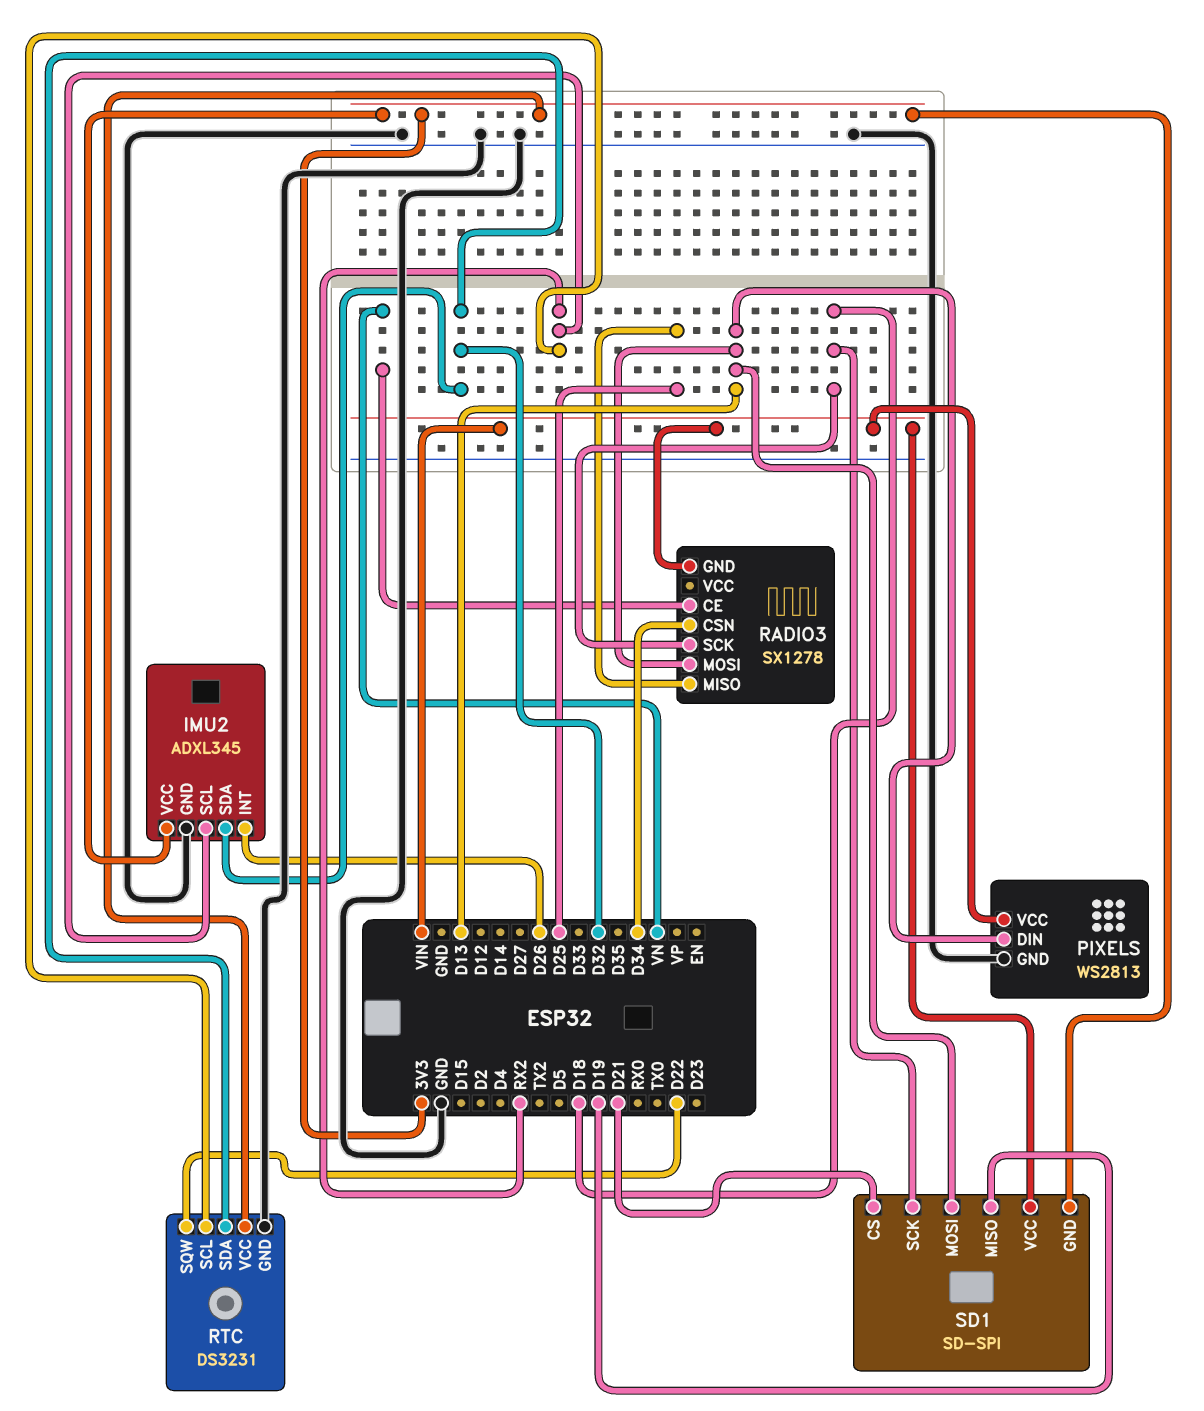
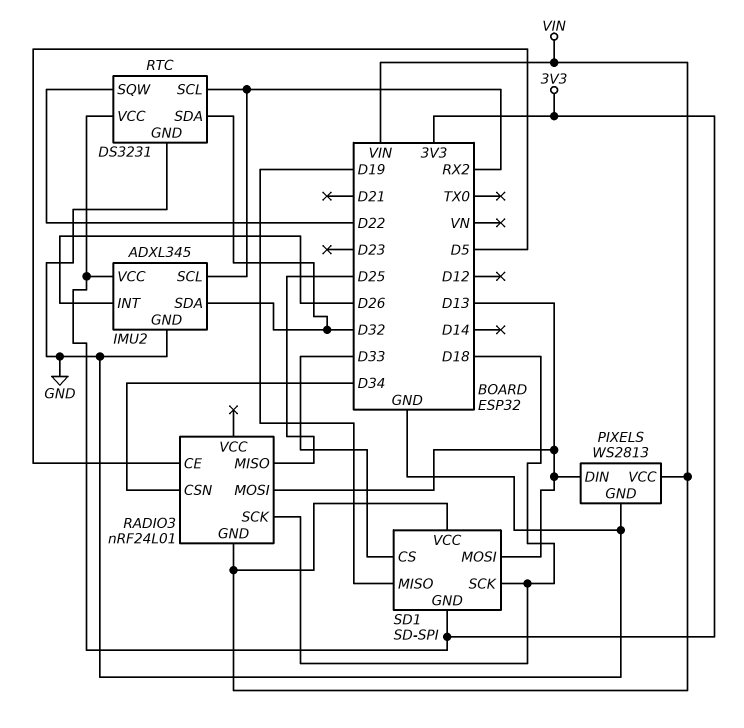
RADIO3: SX1278 -> nRF24L01
RADIO3 pin CE: VN -> D5
SD1 pin CS: D21 -> D33

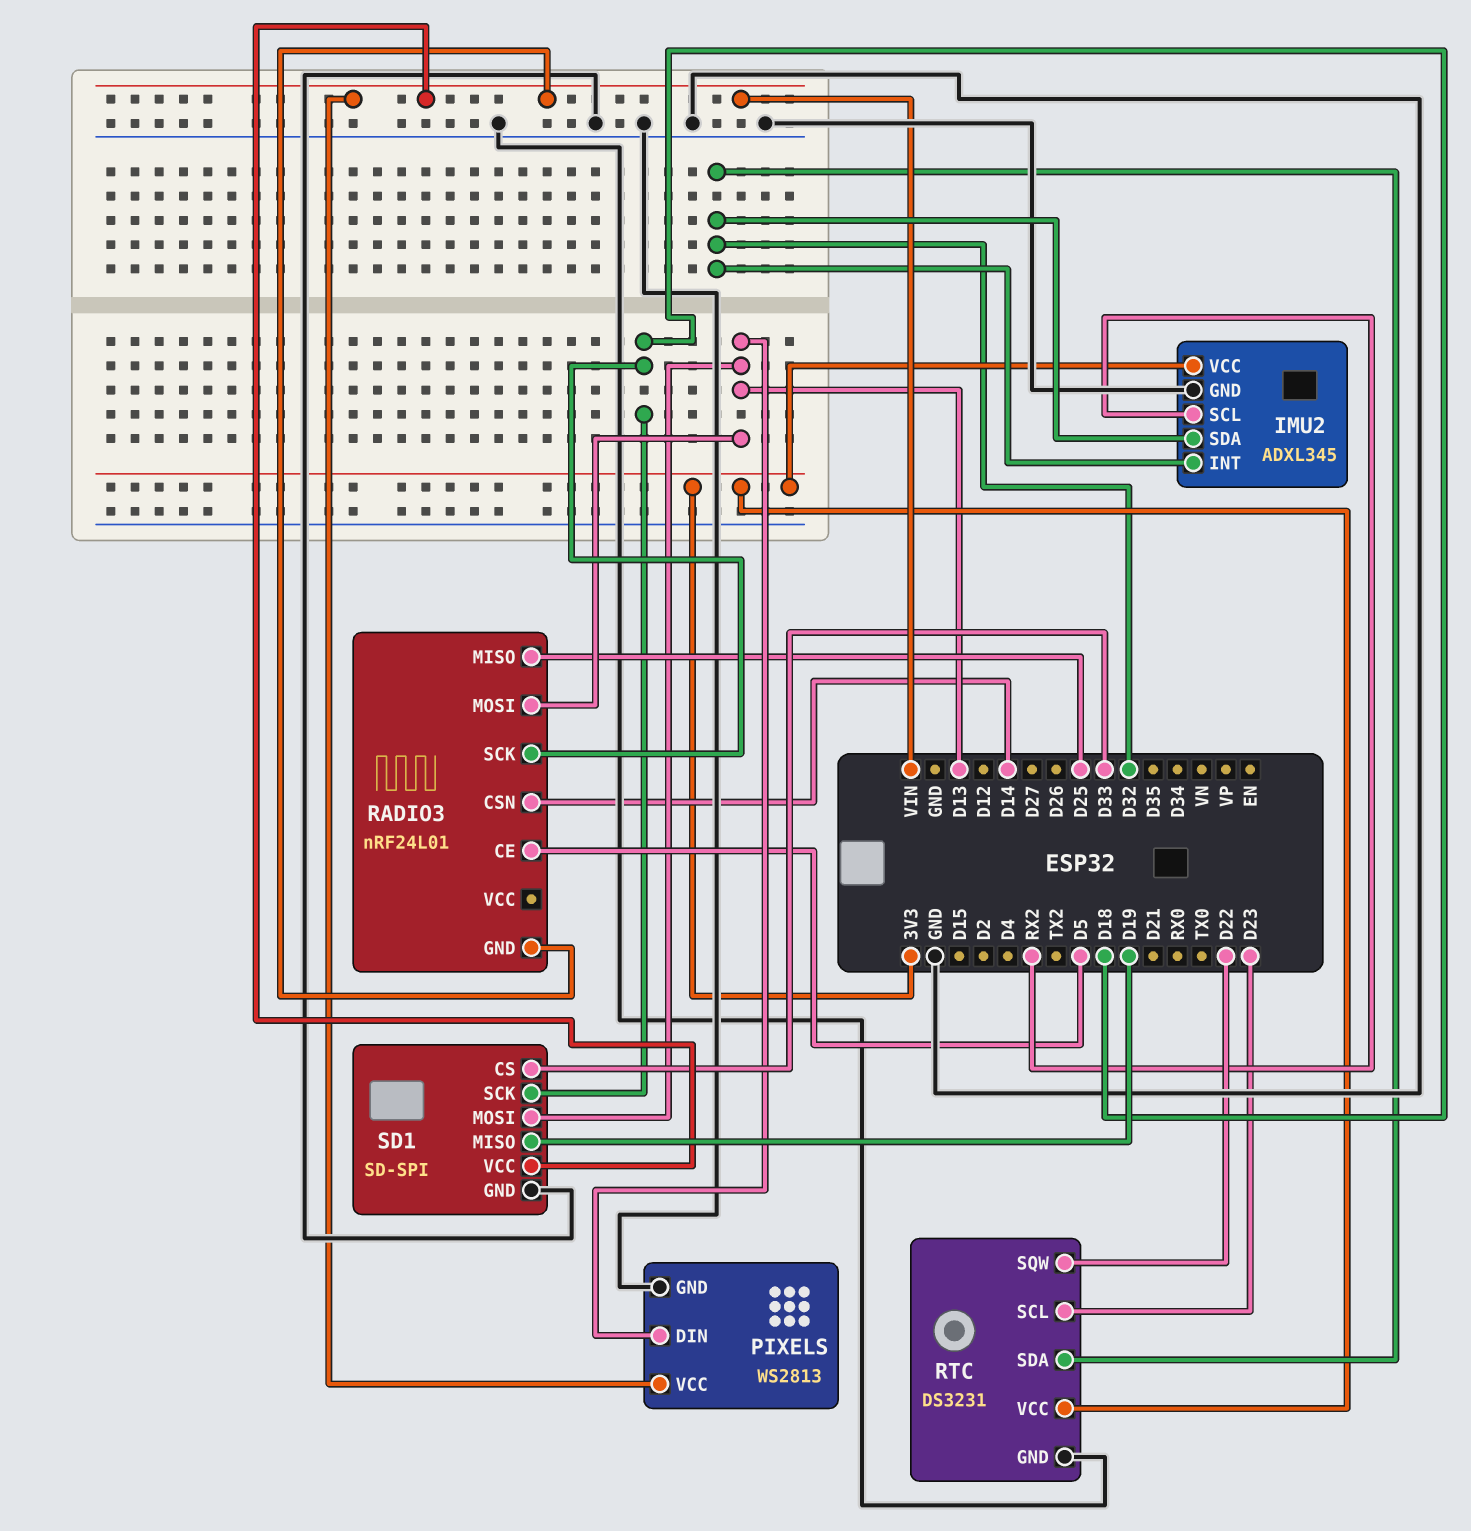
IMU2 pin INT: D26 -> D32
RADIO3 pin CSN: D34 -> D14
RTC pin SCL: RX2 -> D23
SD1 pin GND: 3V3 -> GND

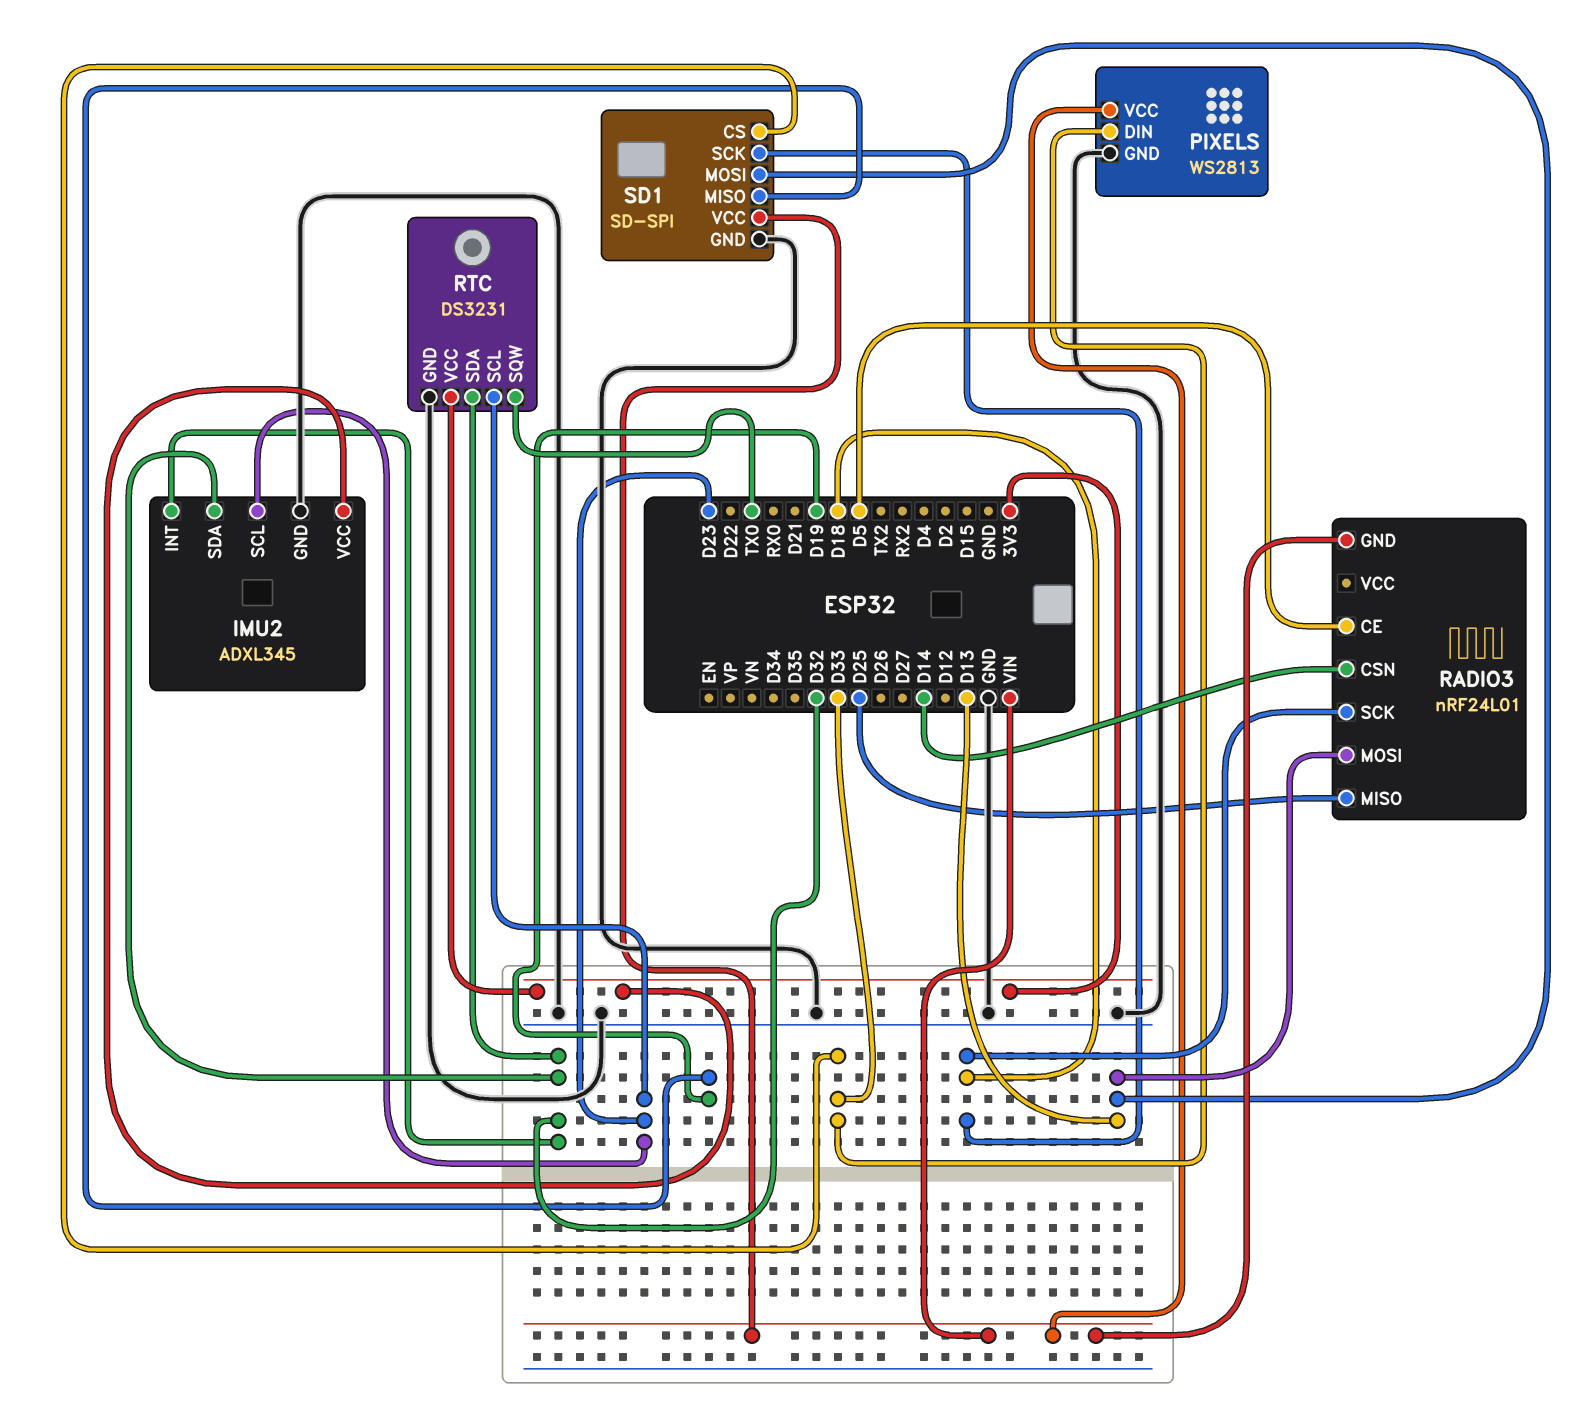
IMU2 pin SCL: RX2 -> D23
PIXELS pin DIN: D13 -> D33
RTC pin SQW: D22 -> TX0

